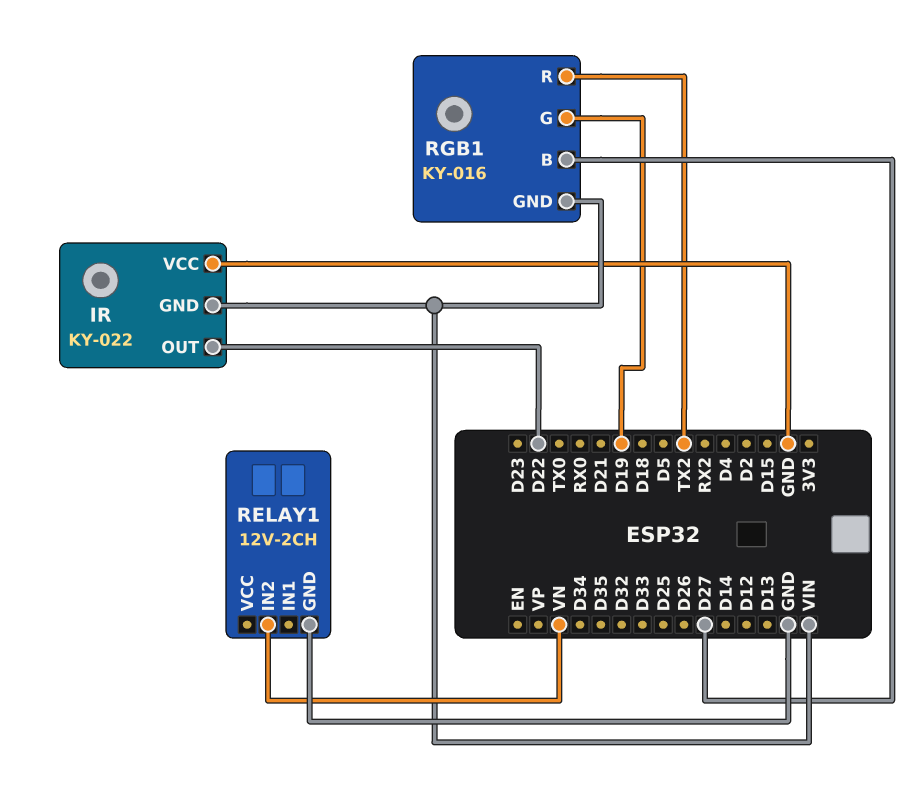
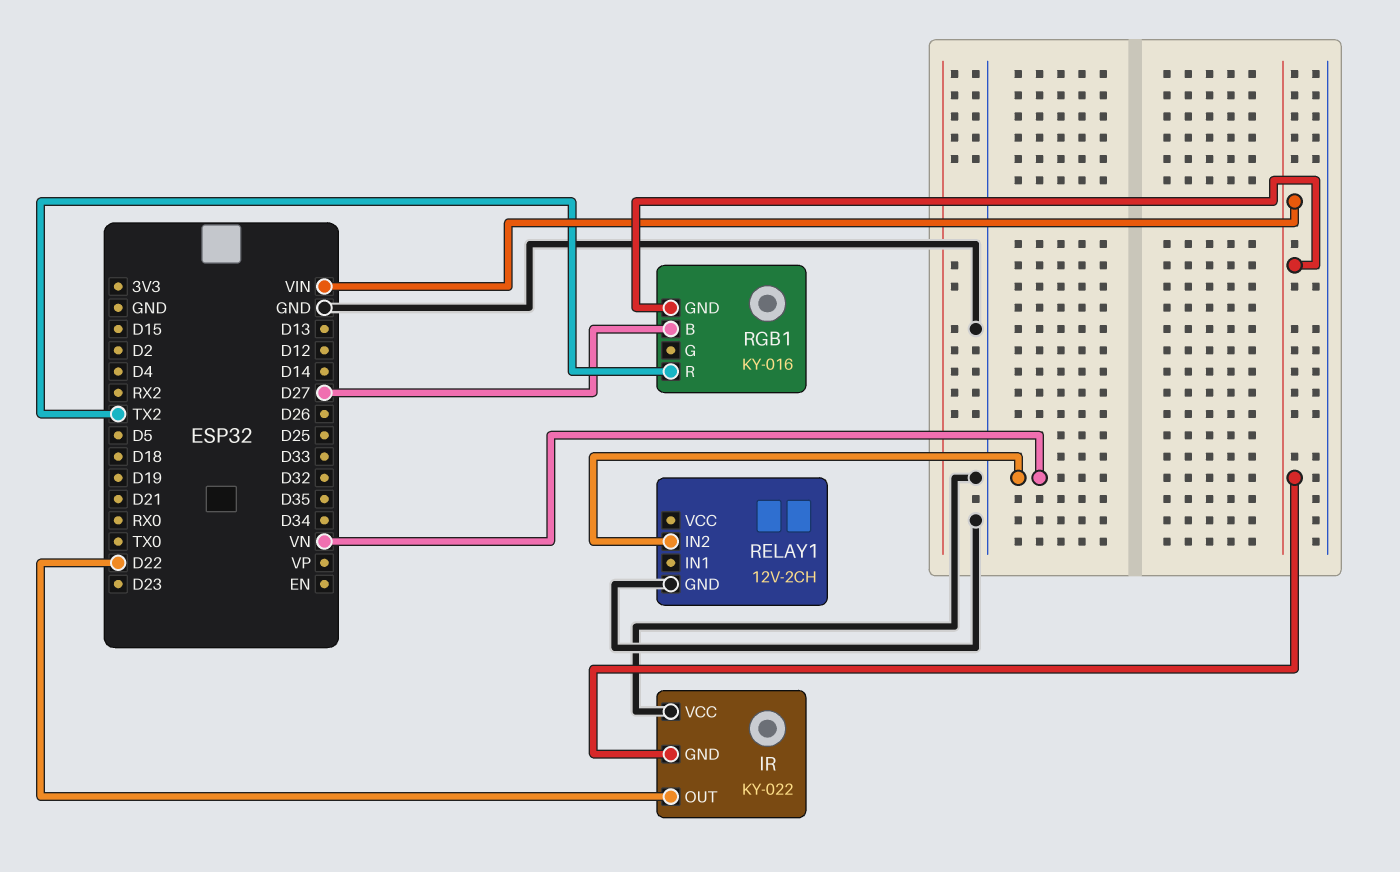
RGB1 pin G: D19 -> none

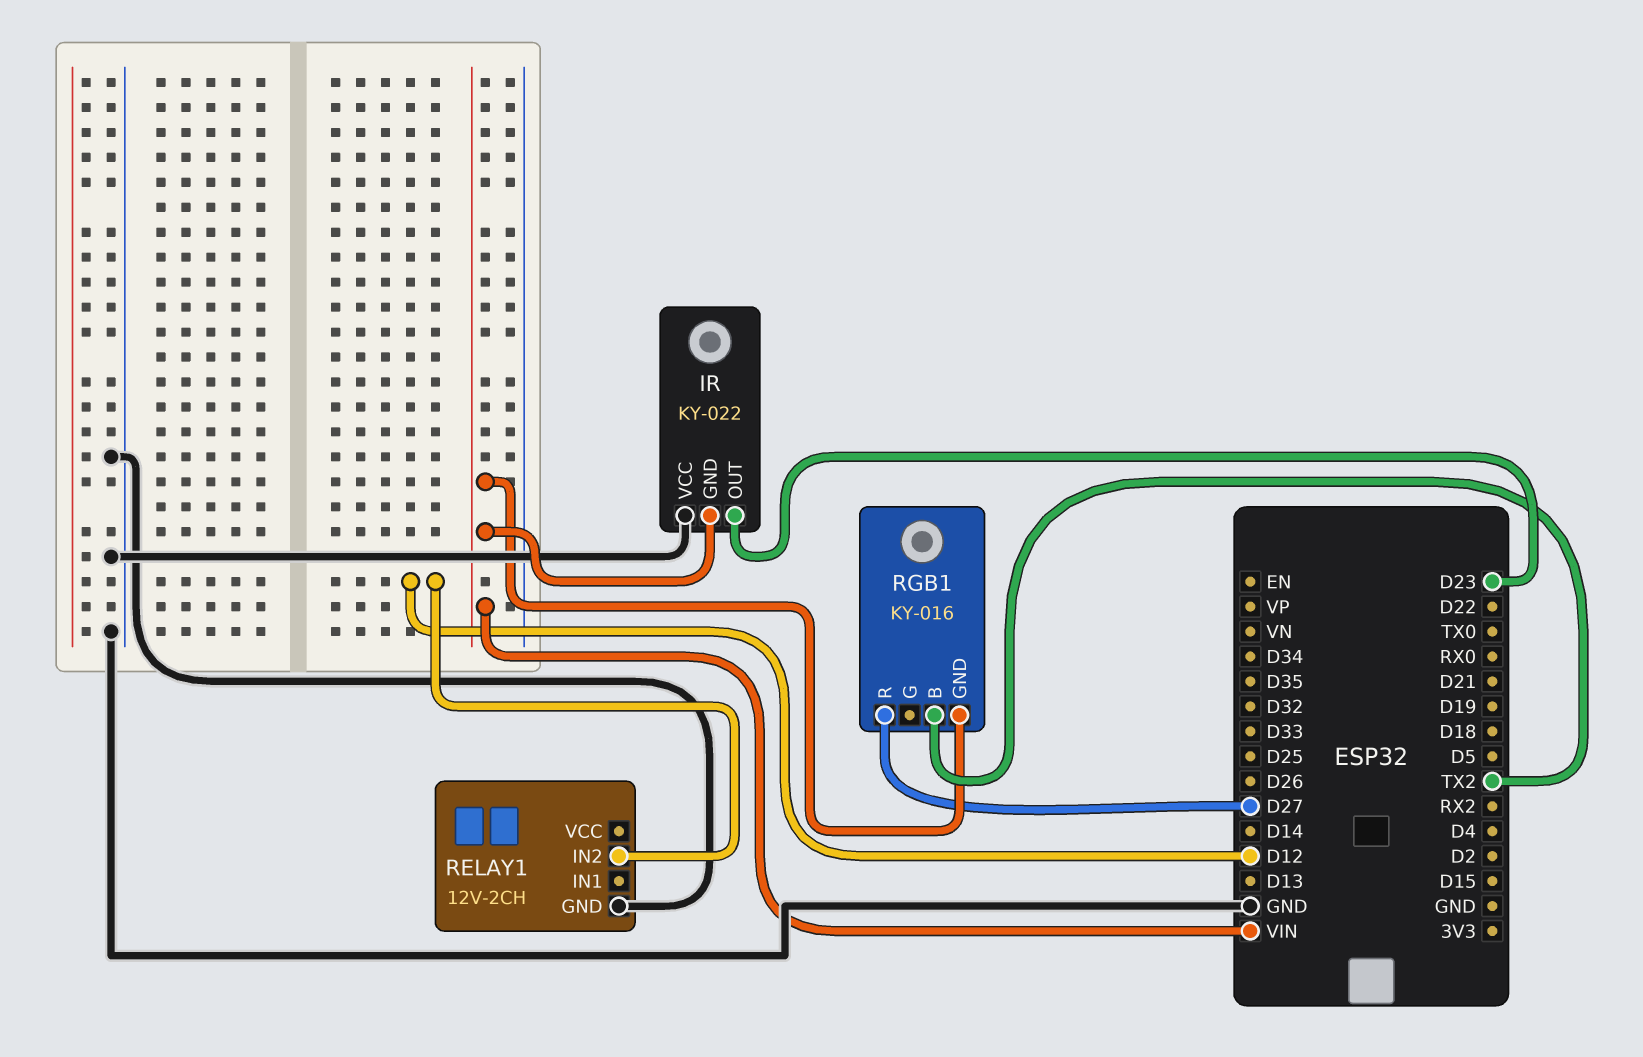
IR pin OUT: D22 -> D23
RELAY1 pin IN2: VN -> D12
RGB1 pin B: D27 -> TX2
RGB1 pin R: TX2 -> D27

